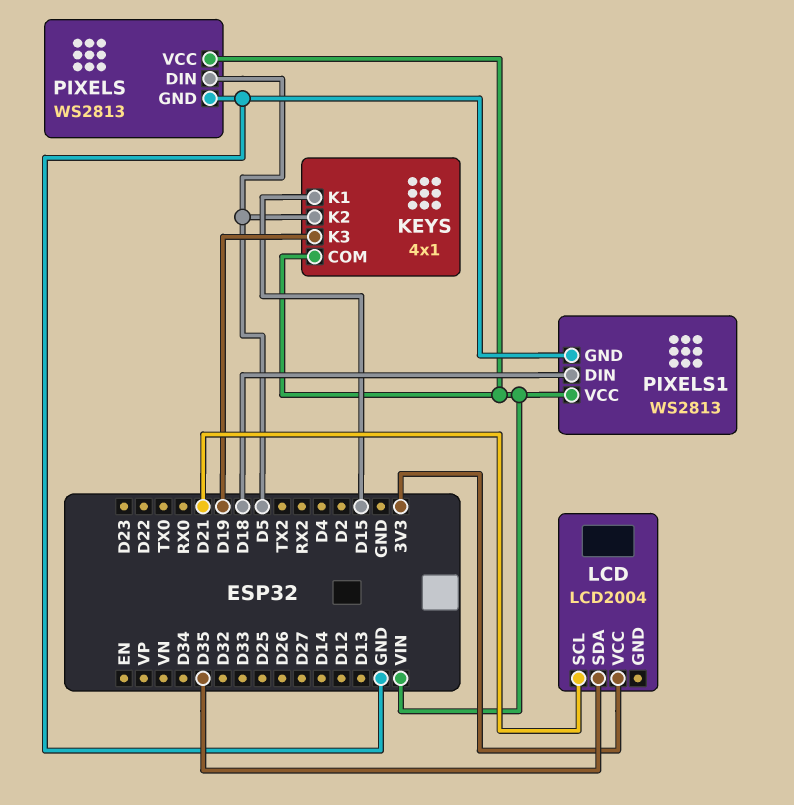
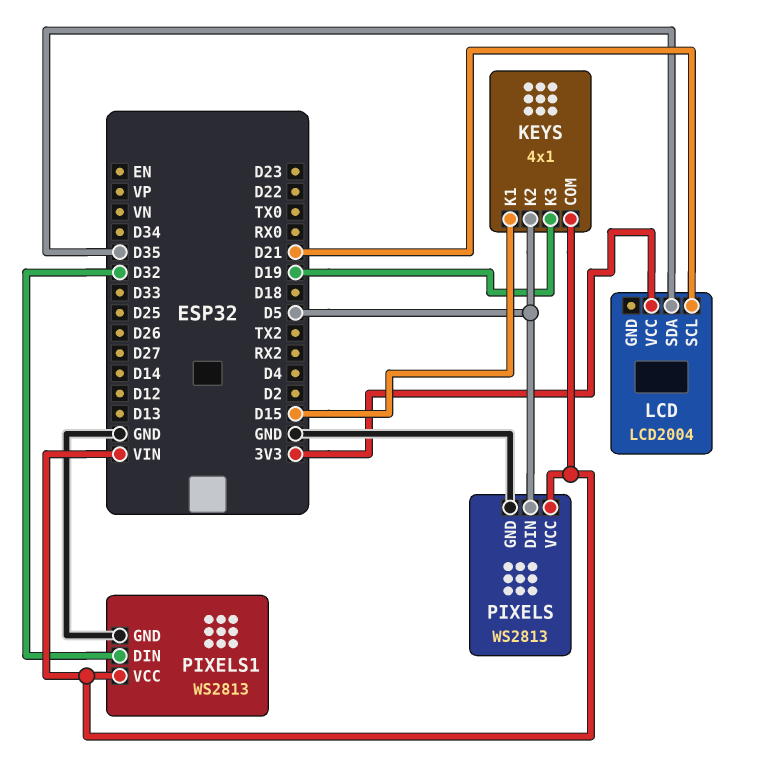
PIXELS1 pin DIN: D18 -> D32

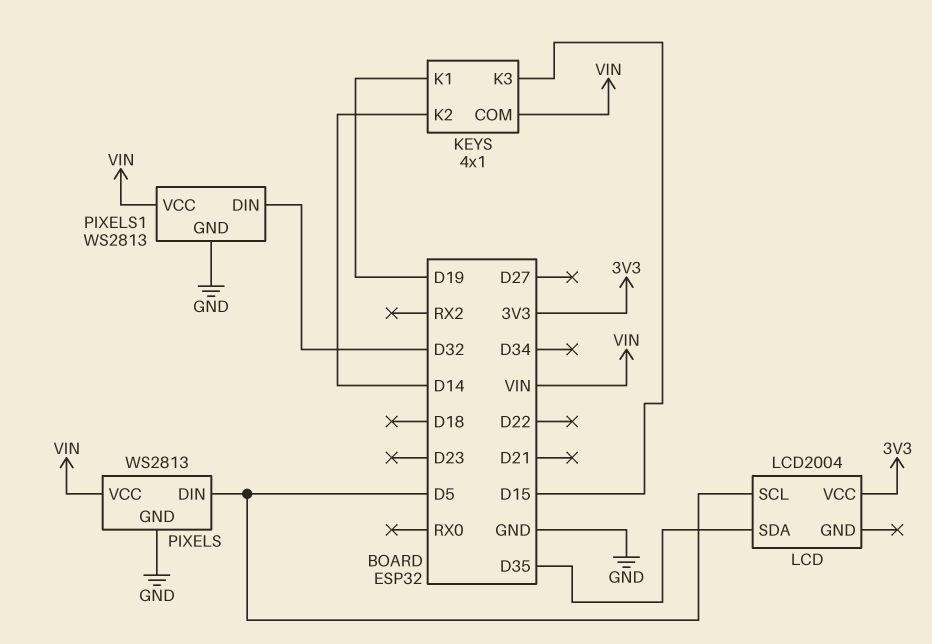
KEYS pin K1: D15 -> D19
KEYS pin K2: D5 -> D14
KEYS pin K3: D19 -> D15
LCD pin SCL: D21 -> D5

